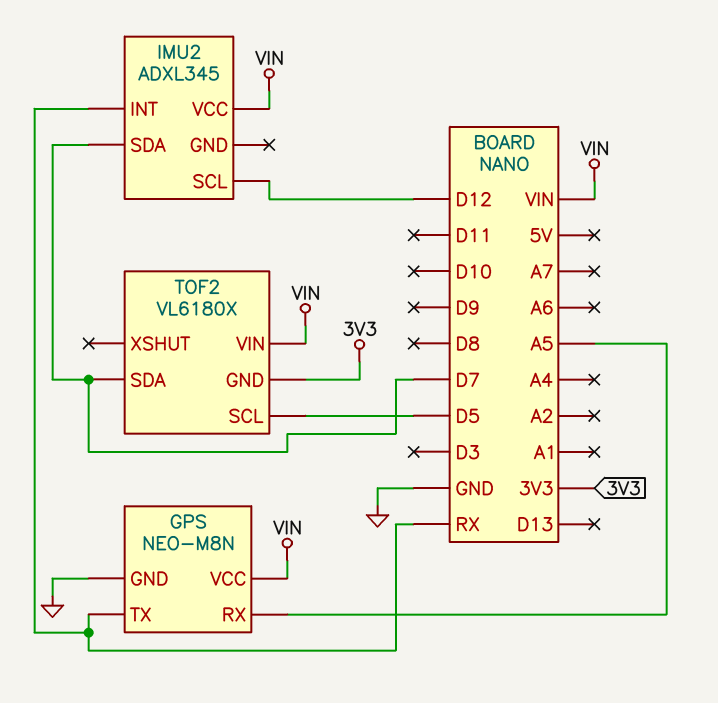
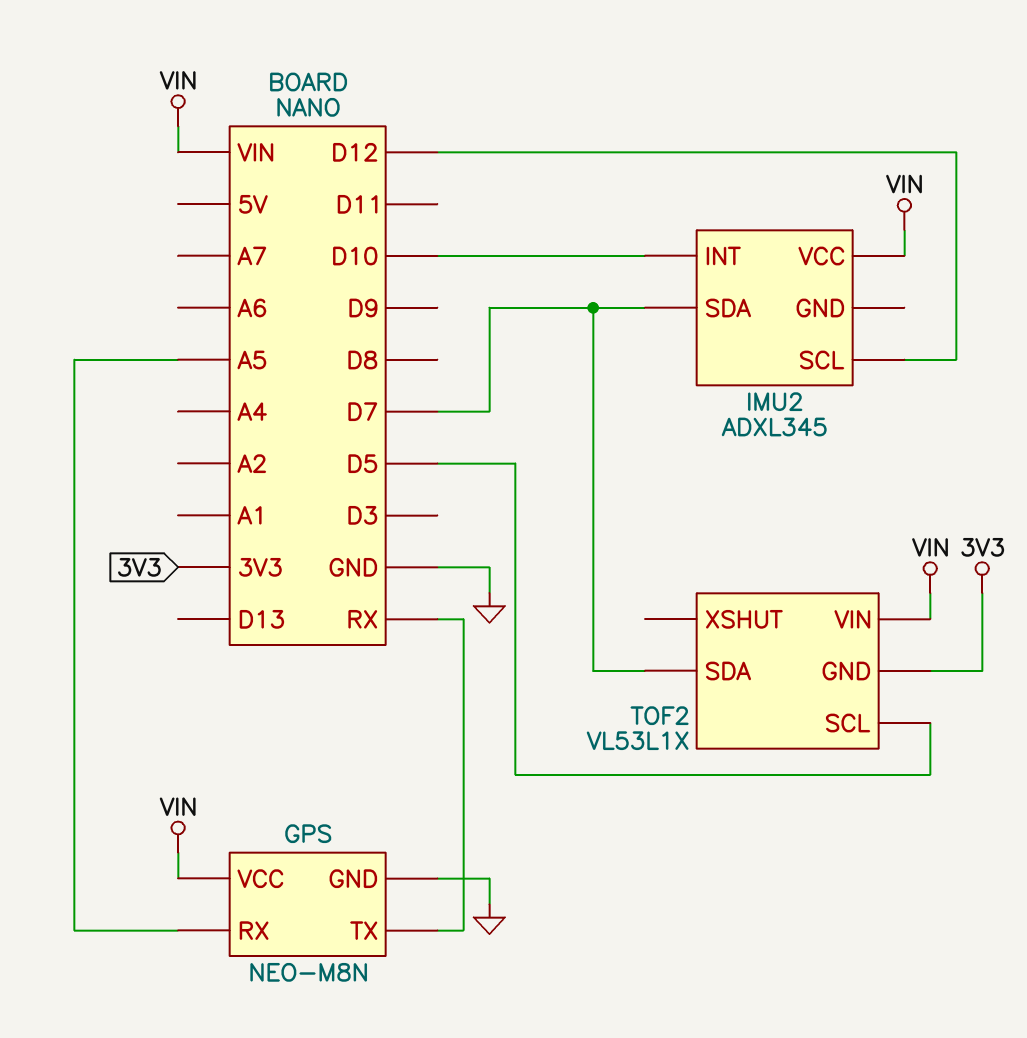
IMU2 pin INT: RX -> D10
TOF2: VL6180X -> VL53L1X

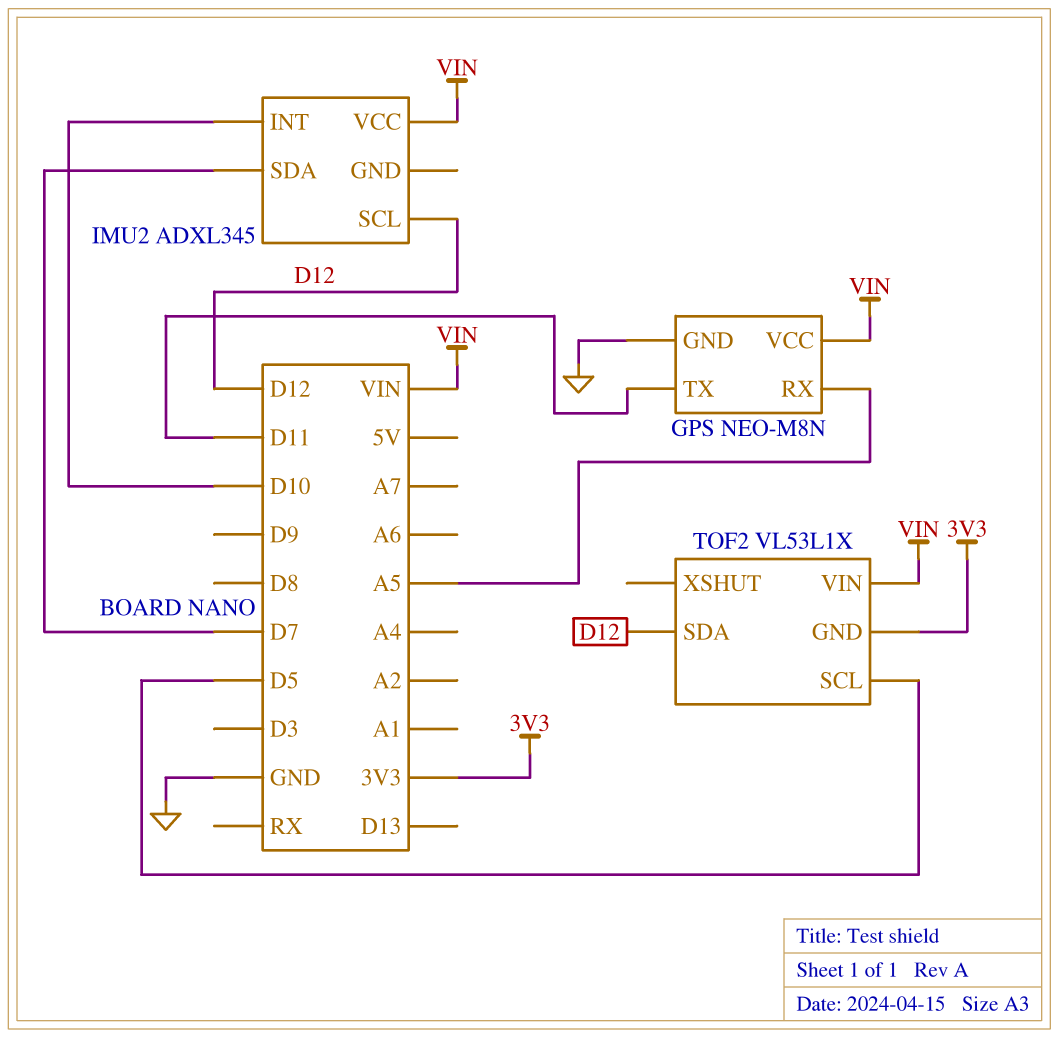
GPS pin TX: RX -> D11
TOF2 pin SDA: D7 -> D12

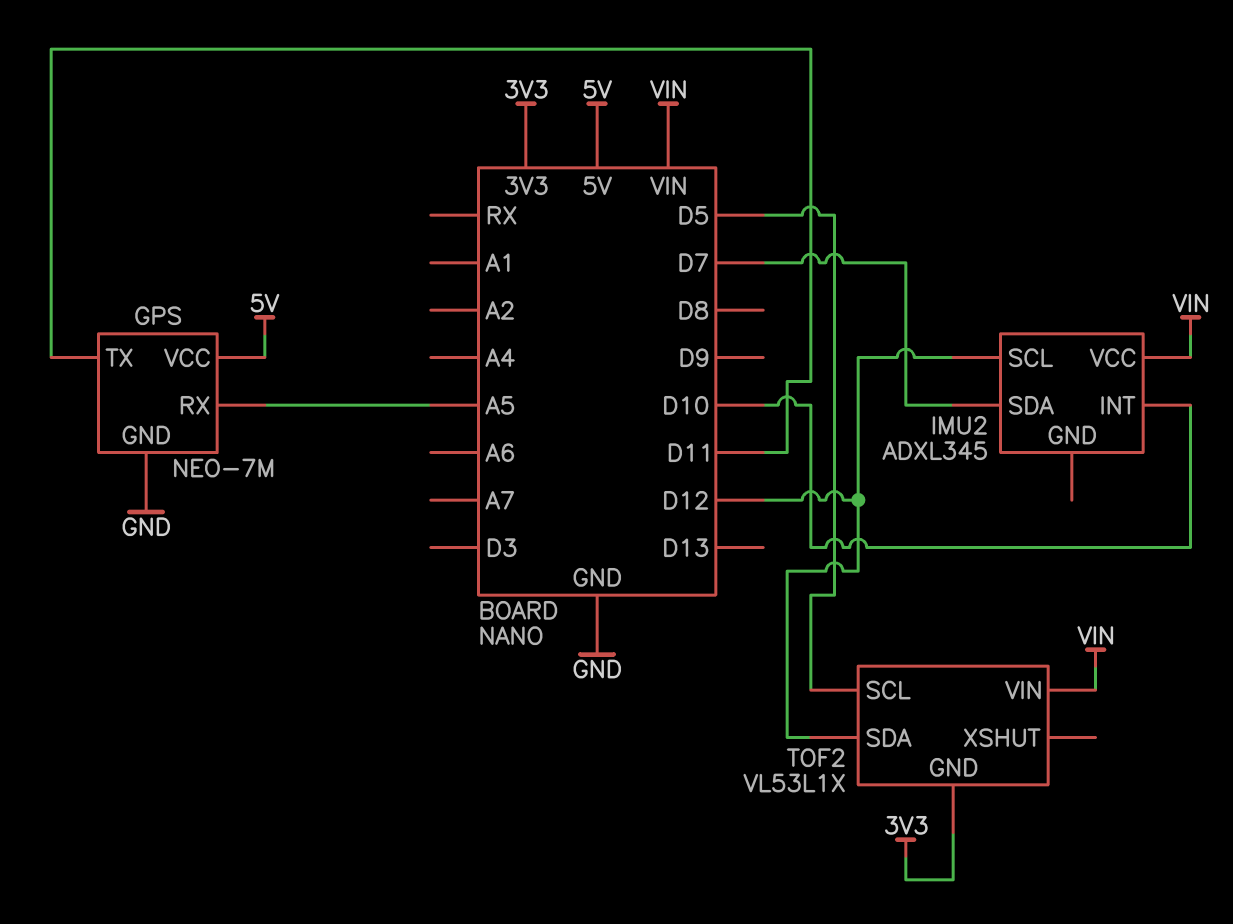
GPS: NEO-M8N -> NEO-7M
GPS pin VCC: VIN -> 5V

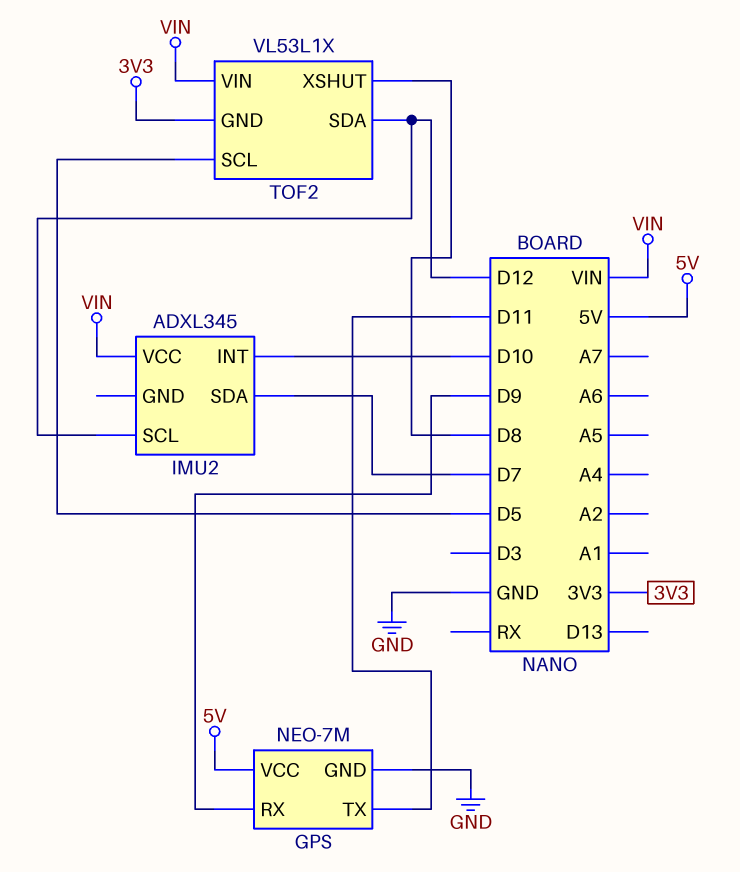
GPS pin RX: A5 -> D9
TOF2 pin XSHUT: none -> D8

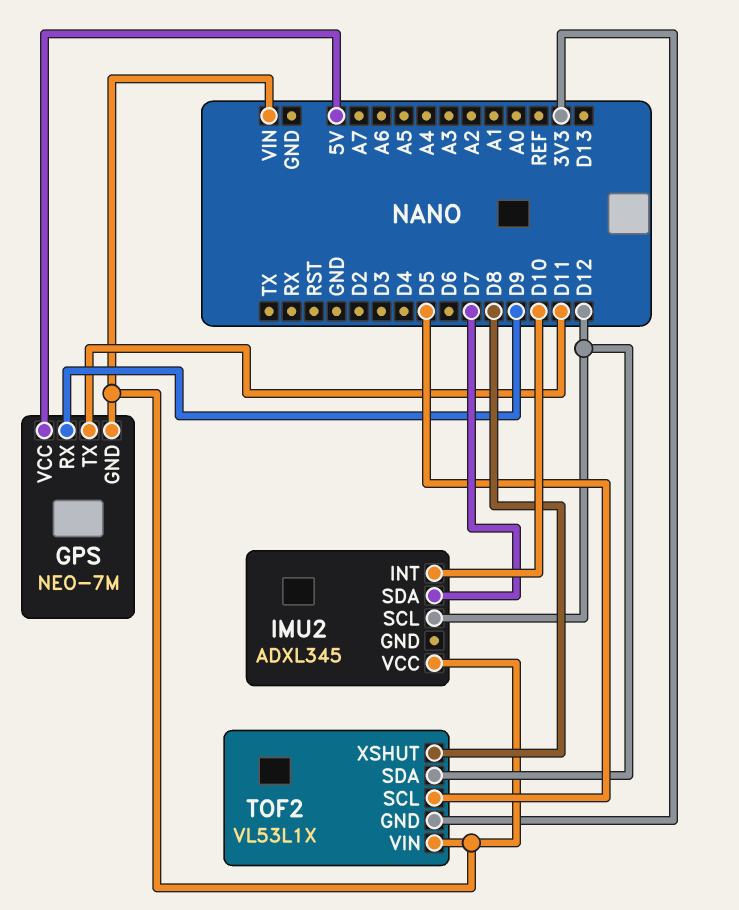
GPS pin GND: GND -> VIN

